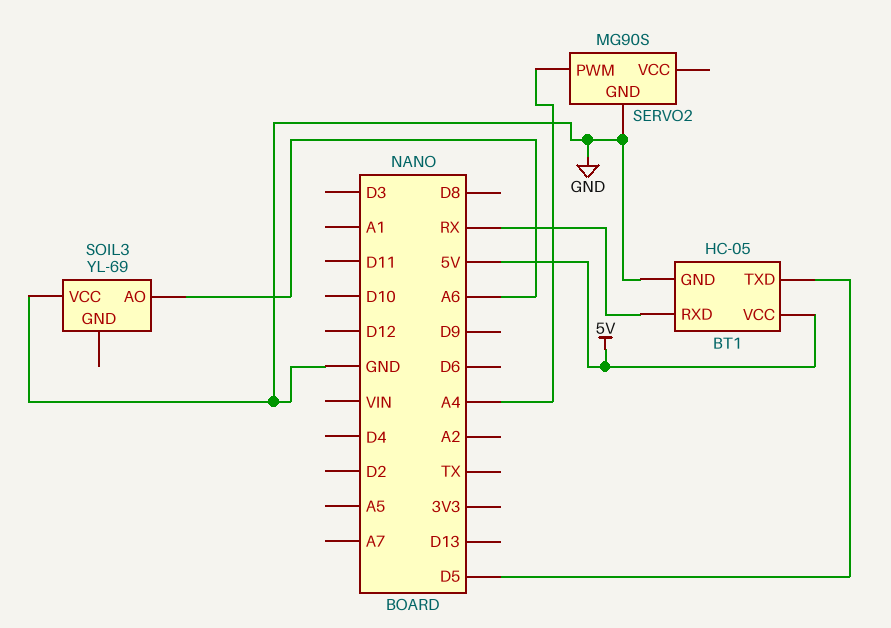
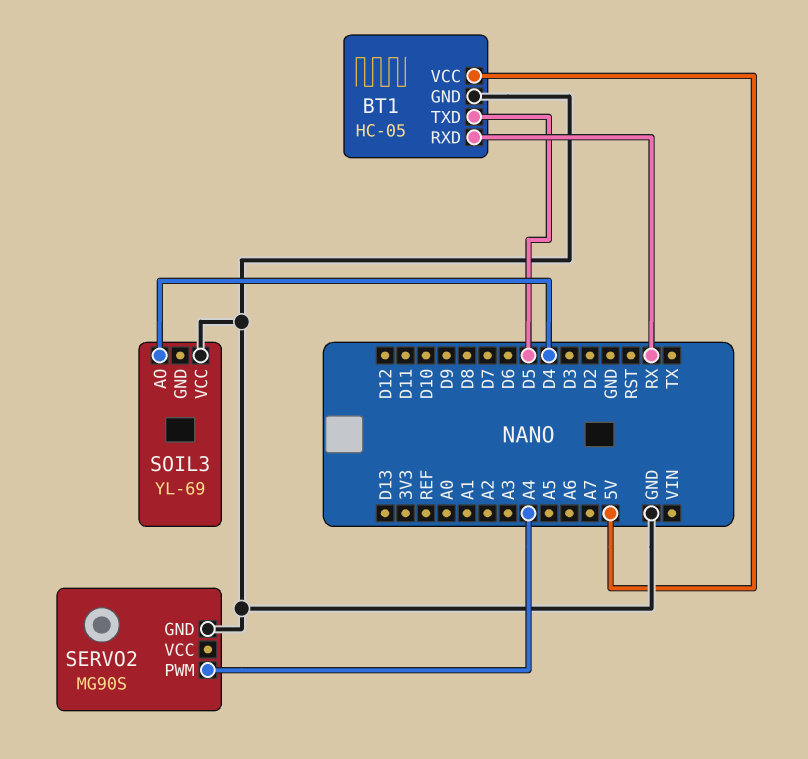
SOIL3 pin AO: A6 -> D4

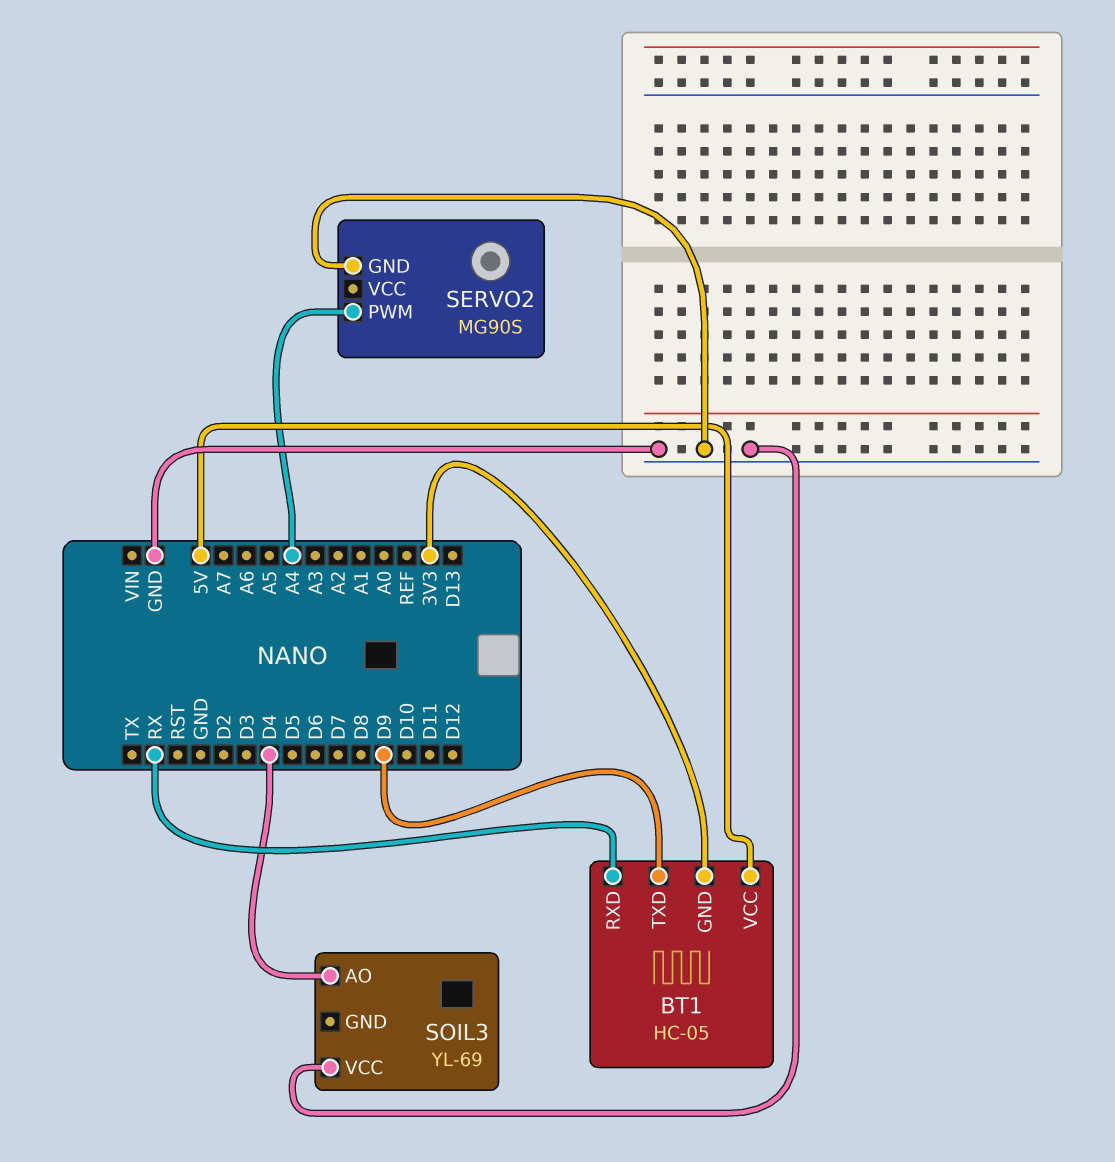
BT1 pin GND: GND -> 3V3
BT1 pin TXD: D5 -> D9

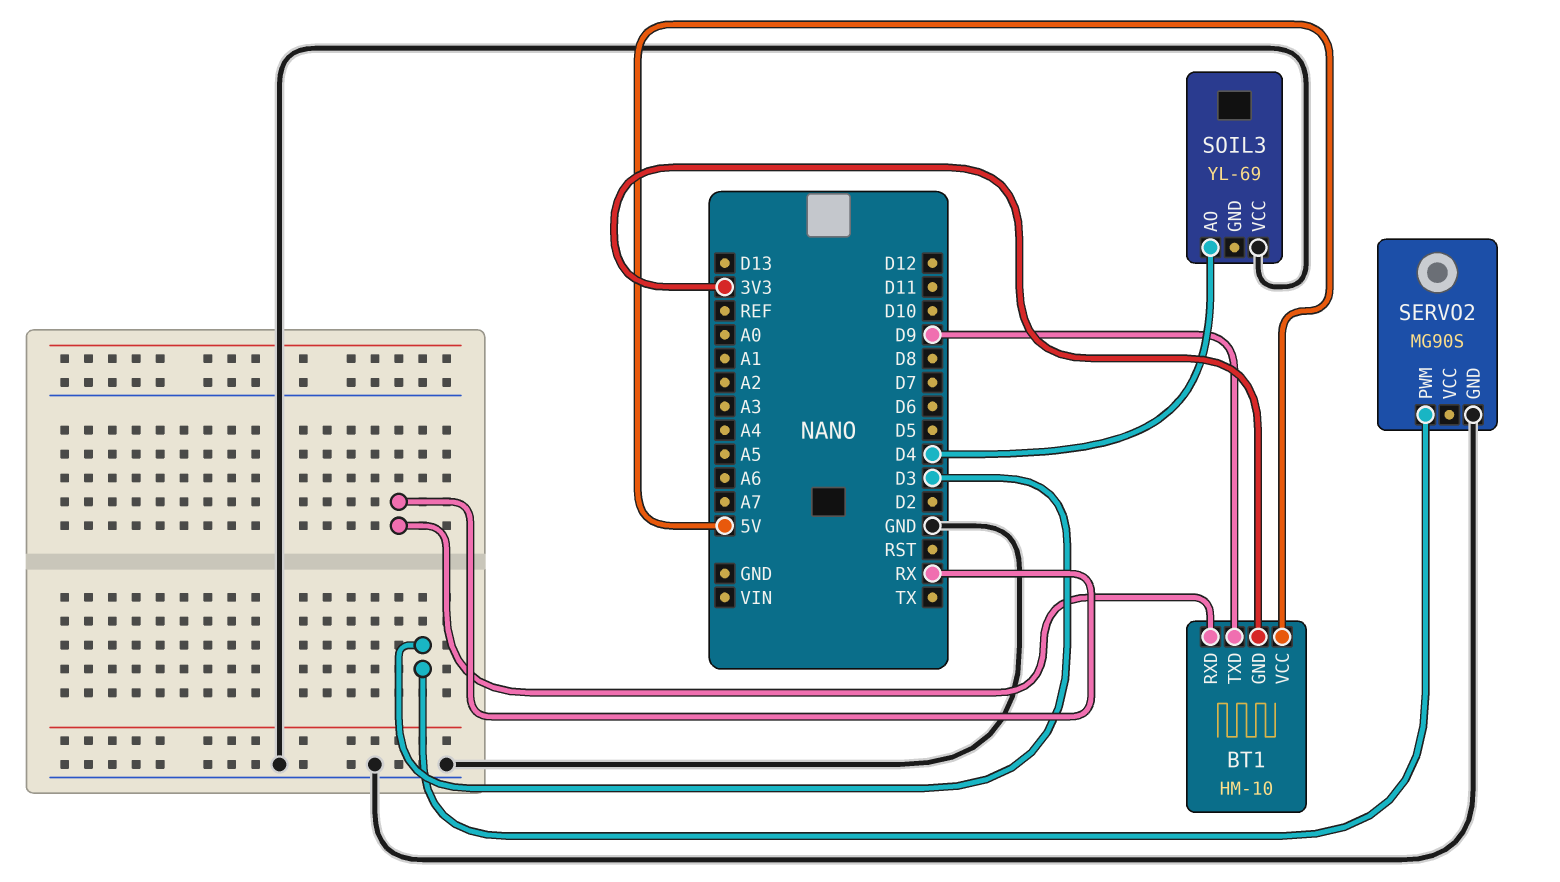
BT1: HC-05 -> HM-10
SERVO2 pin PWM: A4 -> D3

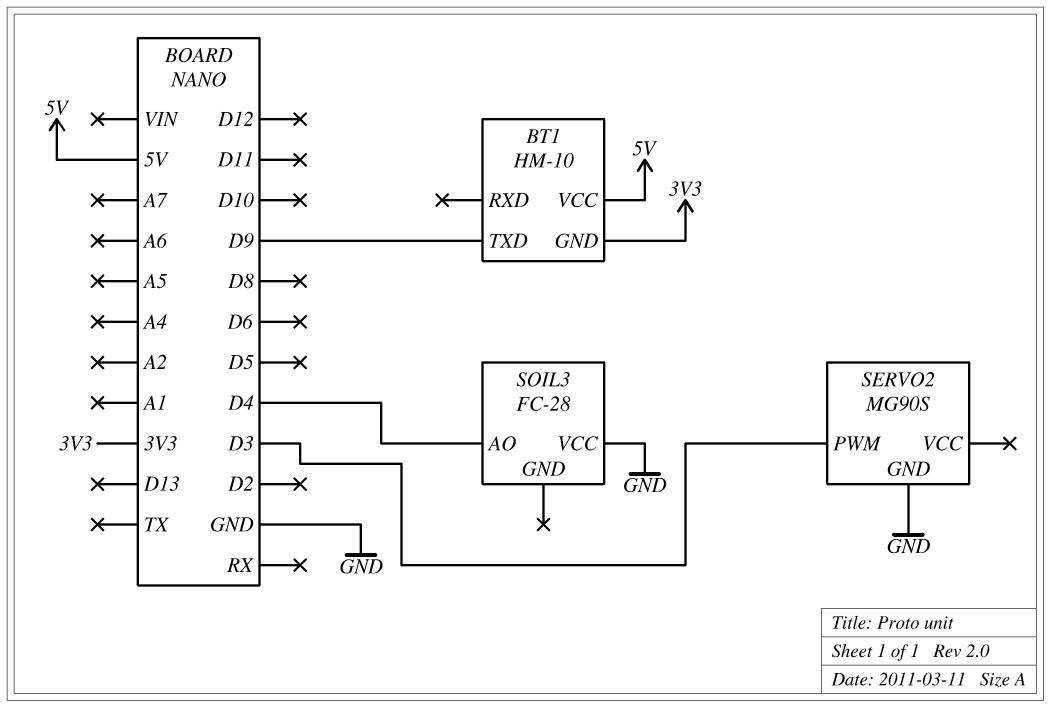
BT1 pin RXD: RX -> none
SOIL3: YL-69 -> FC-28

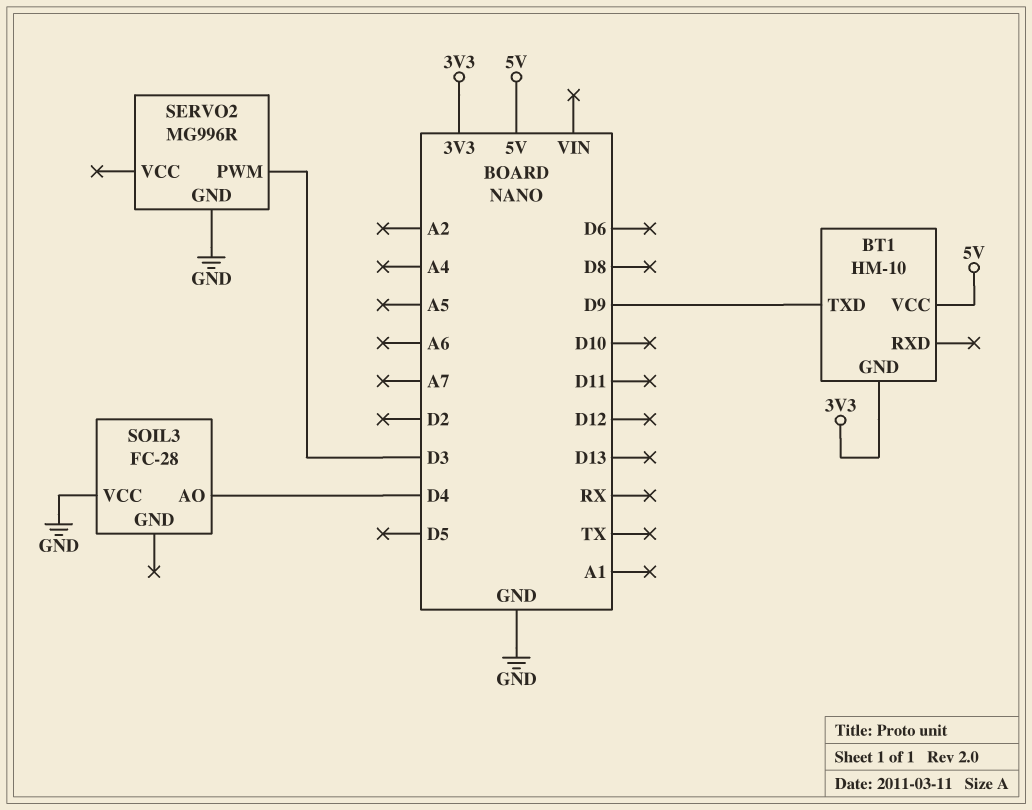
SERVO2: MG90S -> MG996R

